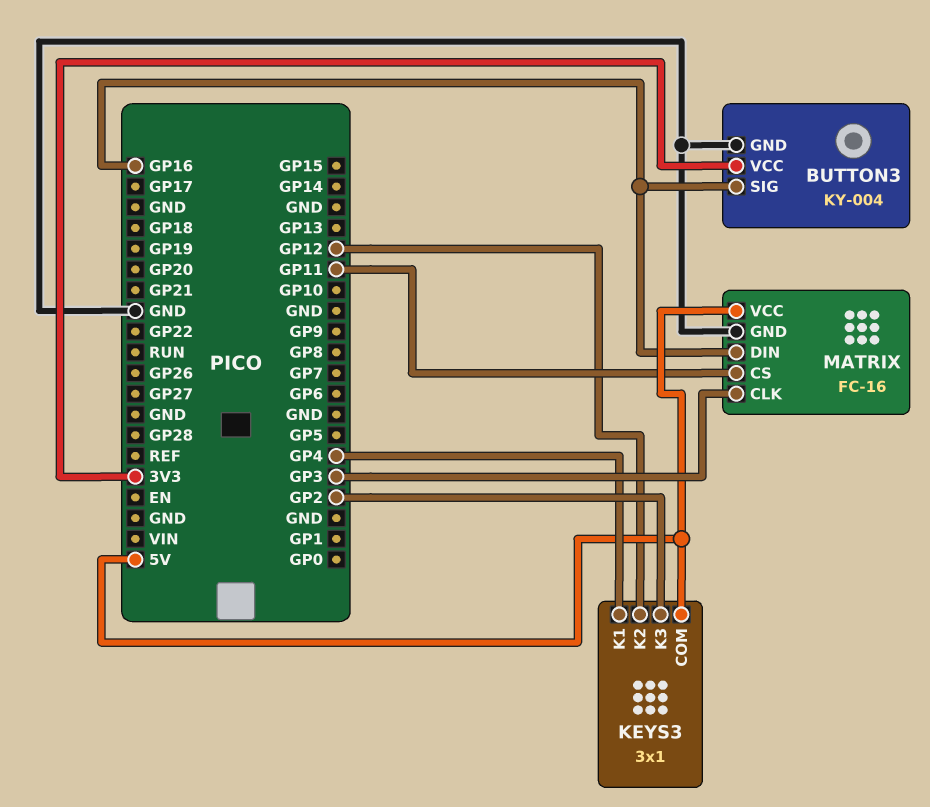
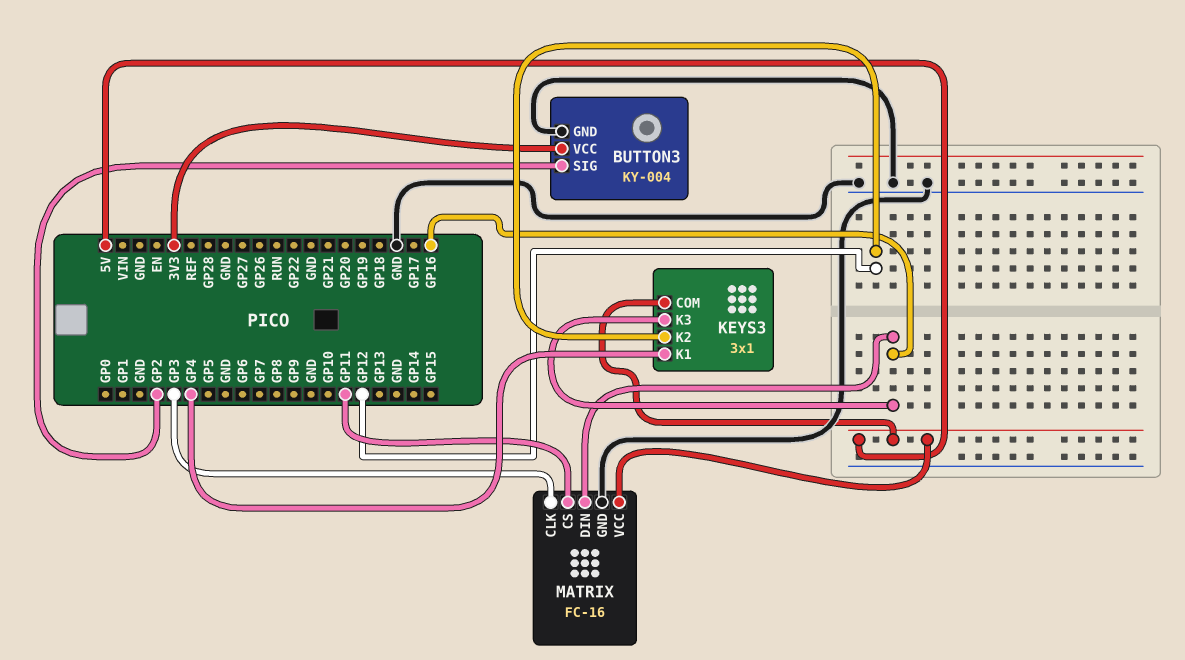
BUTTON3 pin SIG: GP16 -> GP2
KEYS3 pin K3: GP2 -> GP16

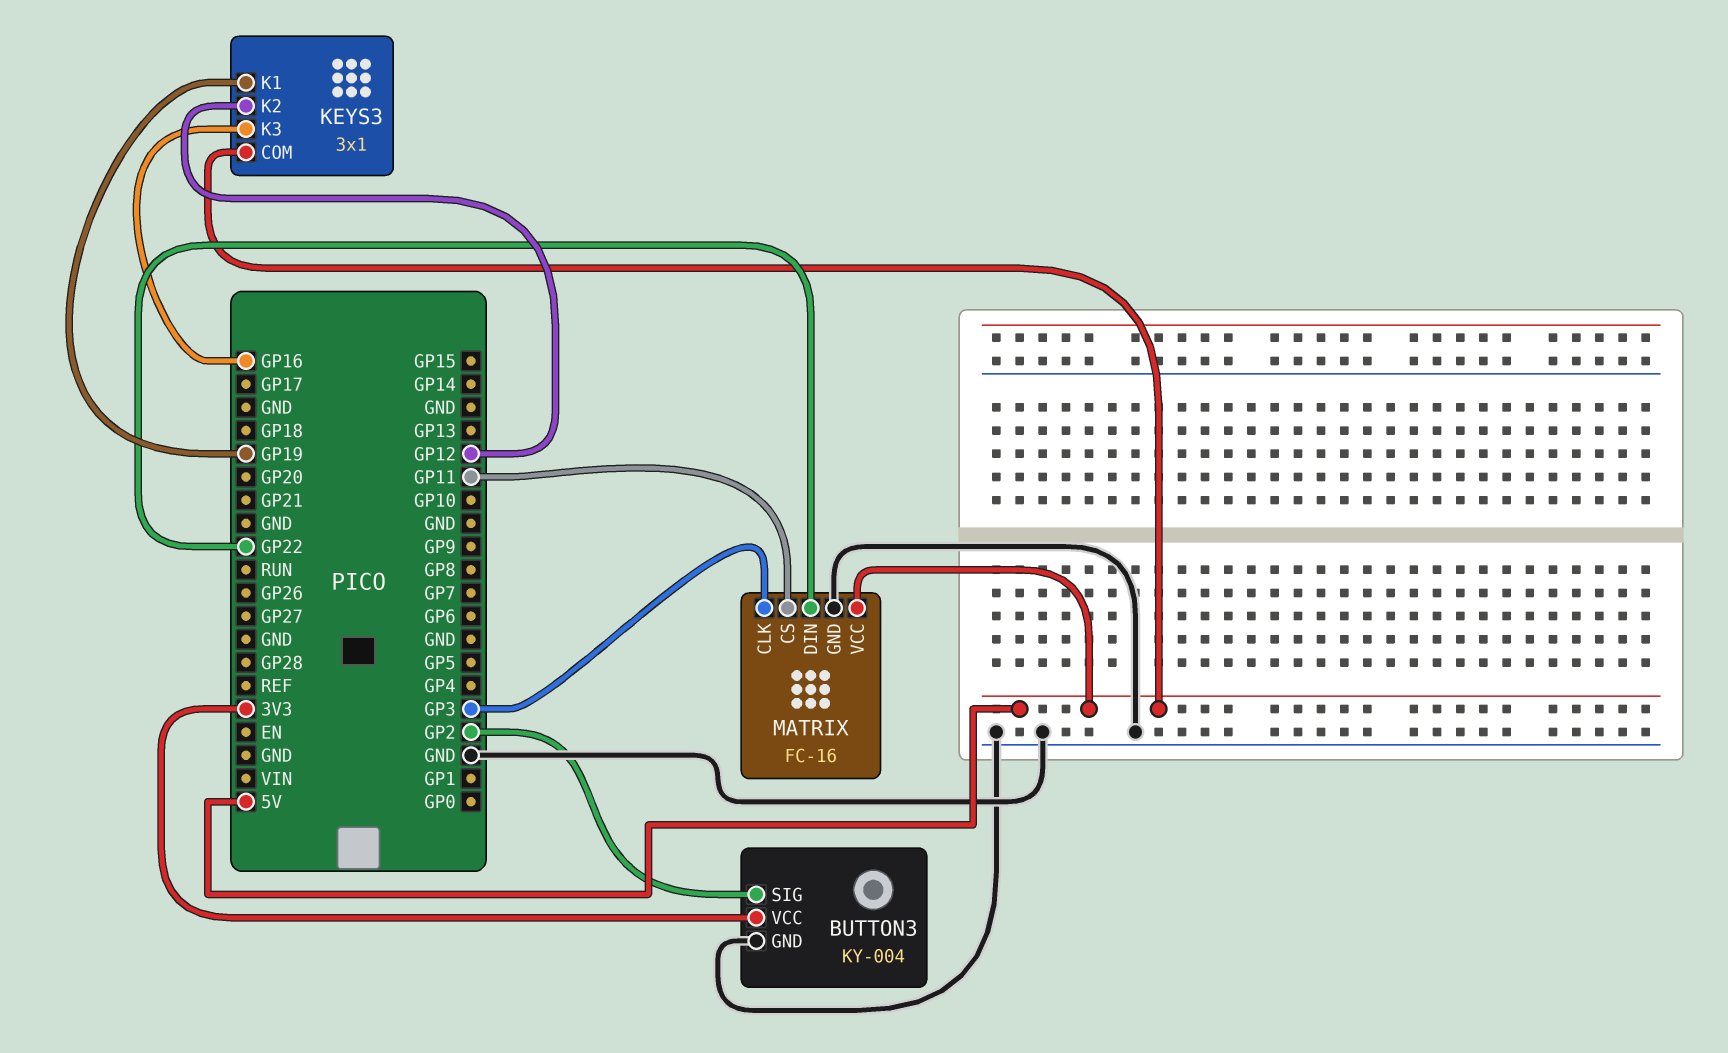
KEYS3 pin K1: GP4 -> GP19
MATRIX pin DIN: GP16 -> GP22

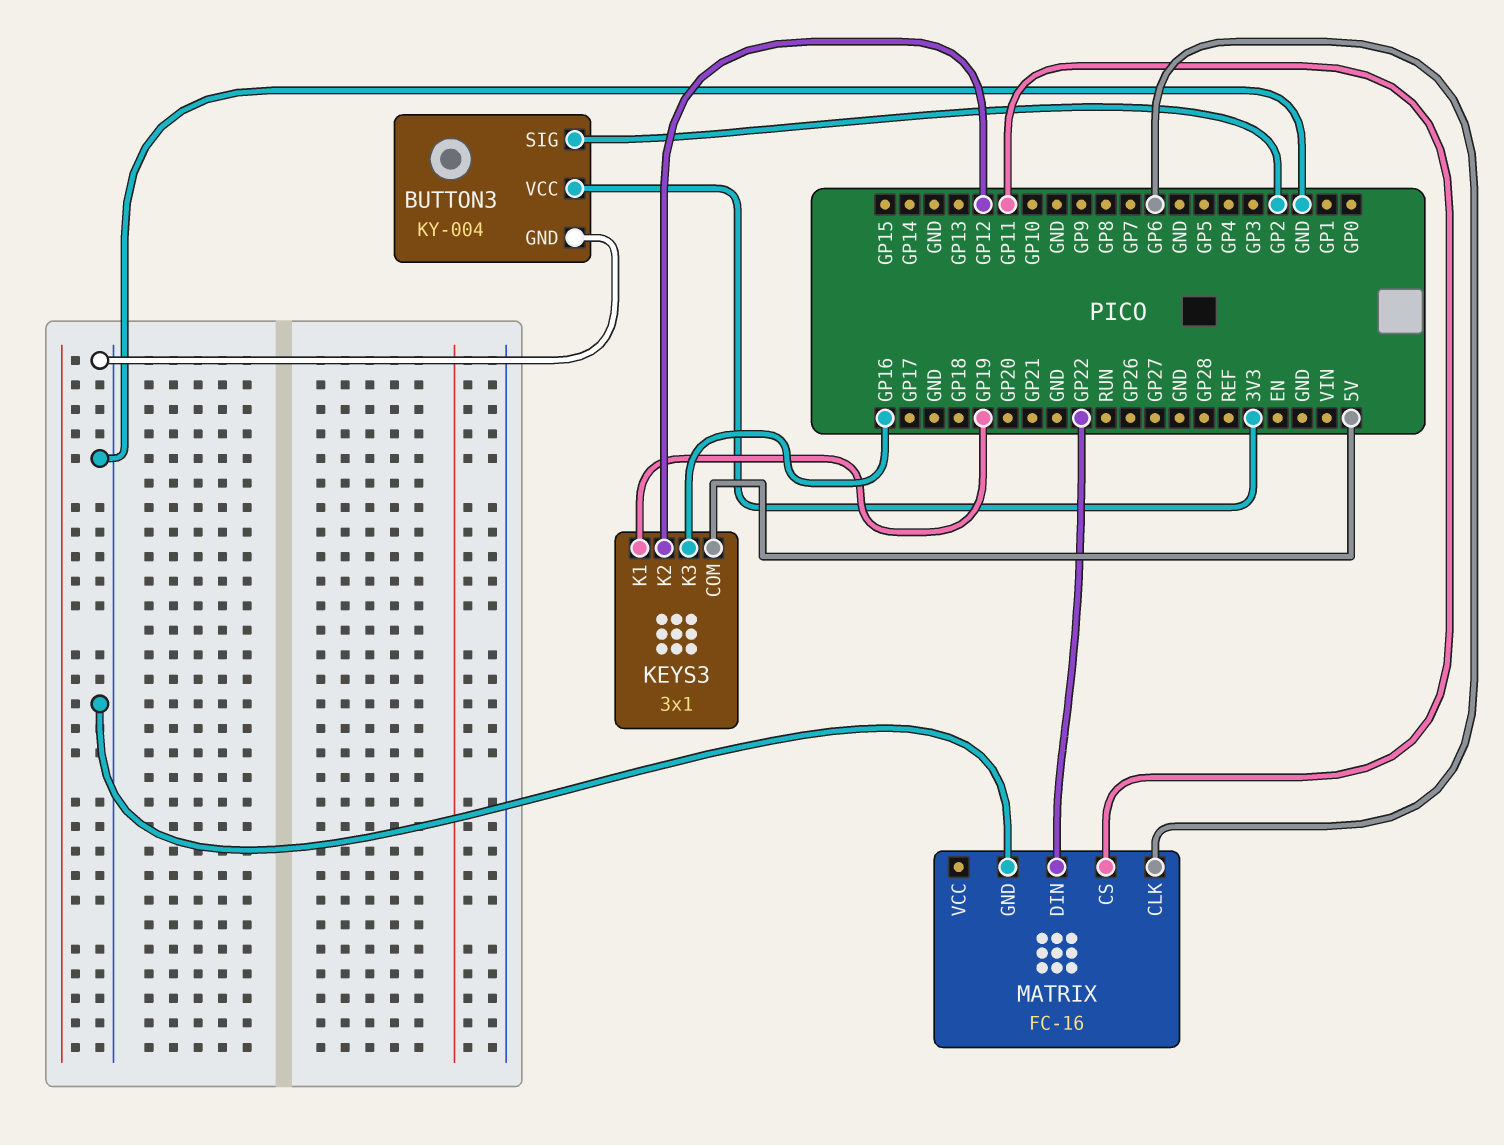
MATRIX pin CLK: GP3 -> GP6
MATRIX pin VCC: 5V -> none

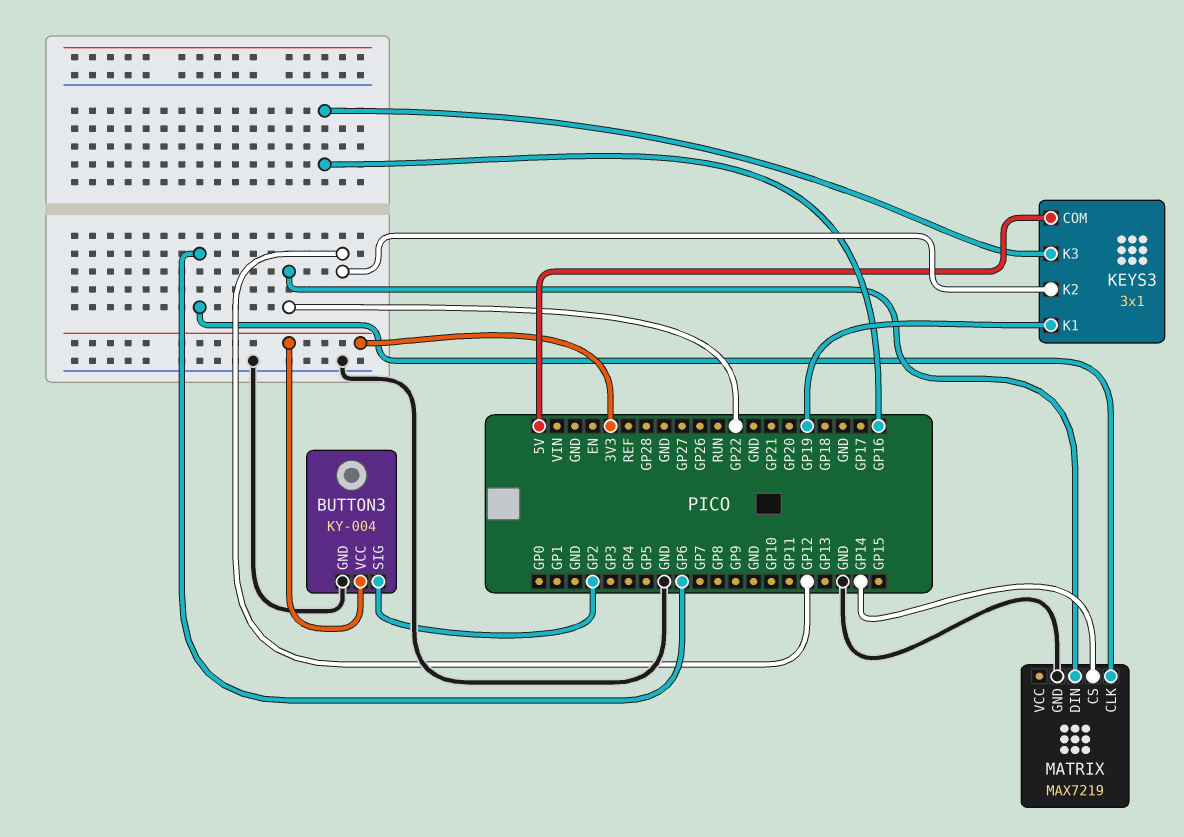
MATRIX: FC-16 -> MAX7219
MATRIX pin CS: GP11 -> GP14

